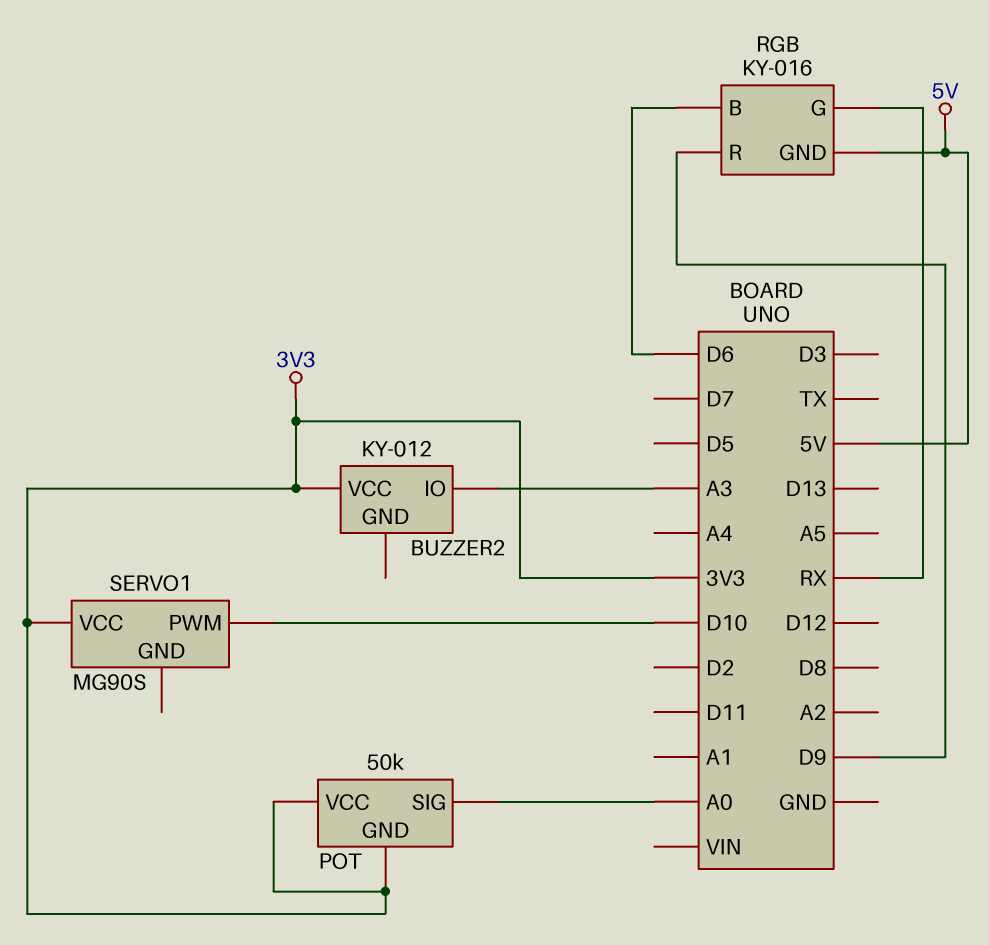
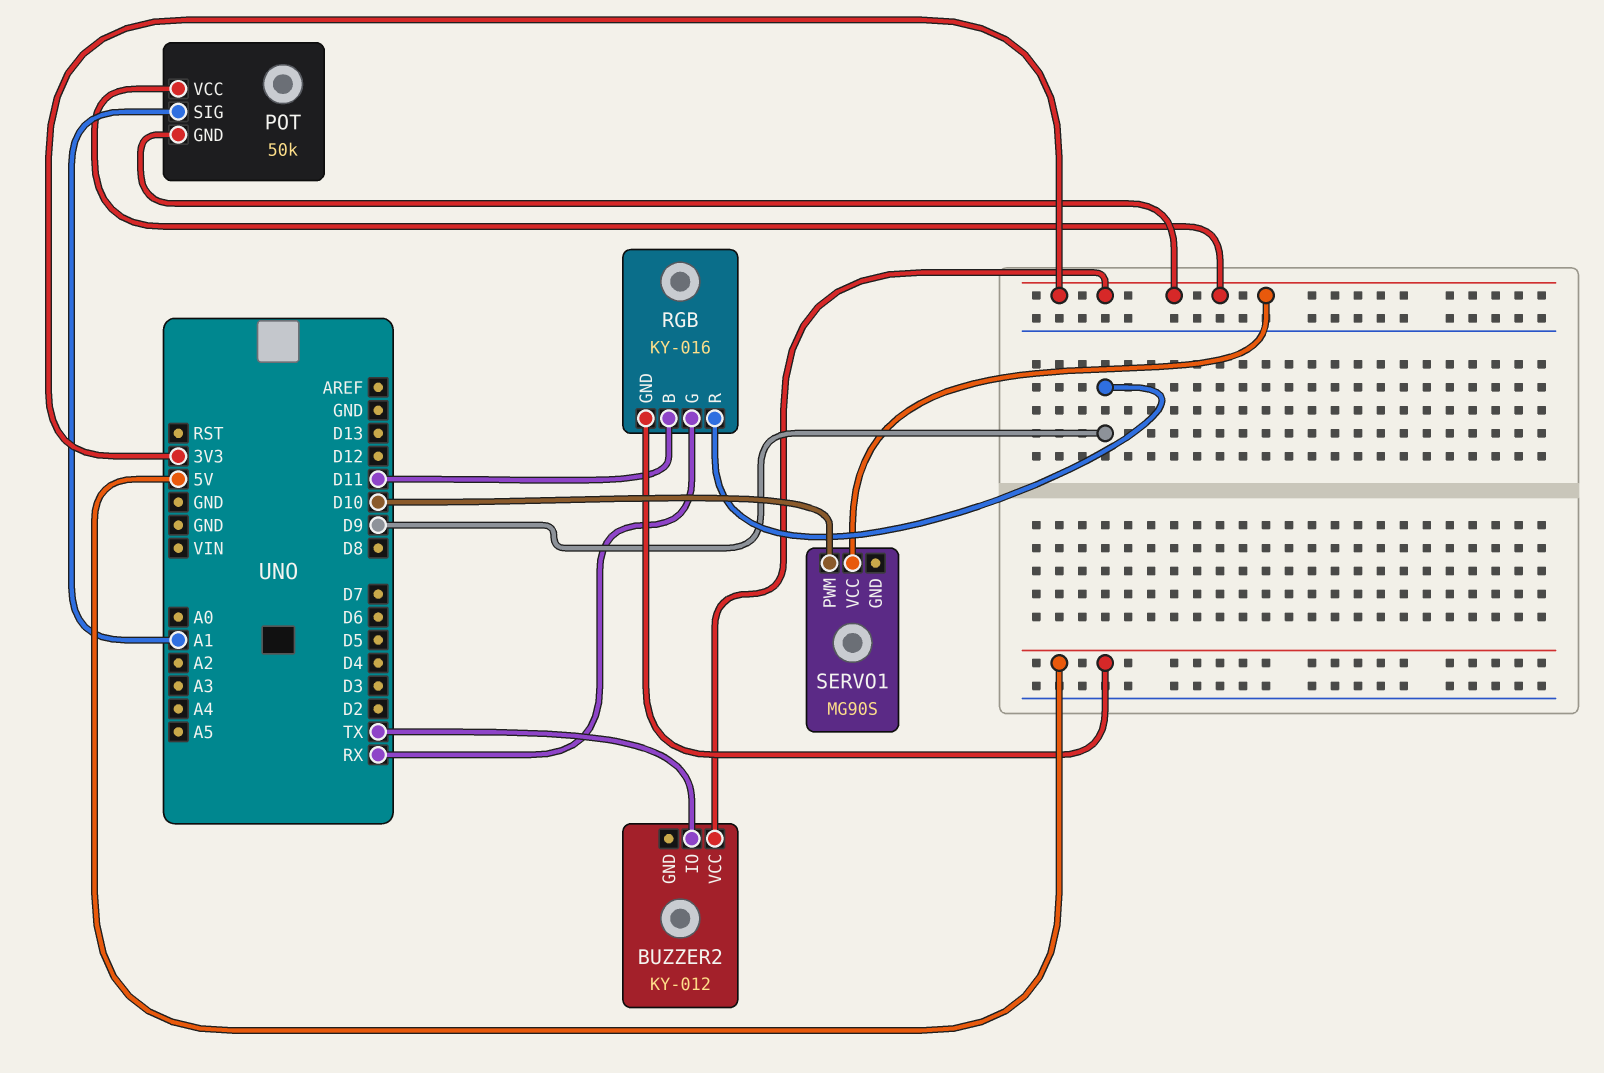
BUZZER2 pin IO: A3 -> TX
POT pin SIG: A0 -> A1
RGB pin B: D6 -> D11

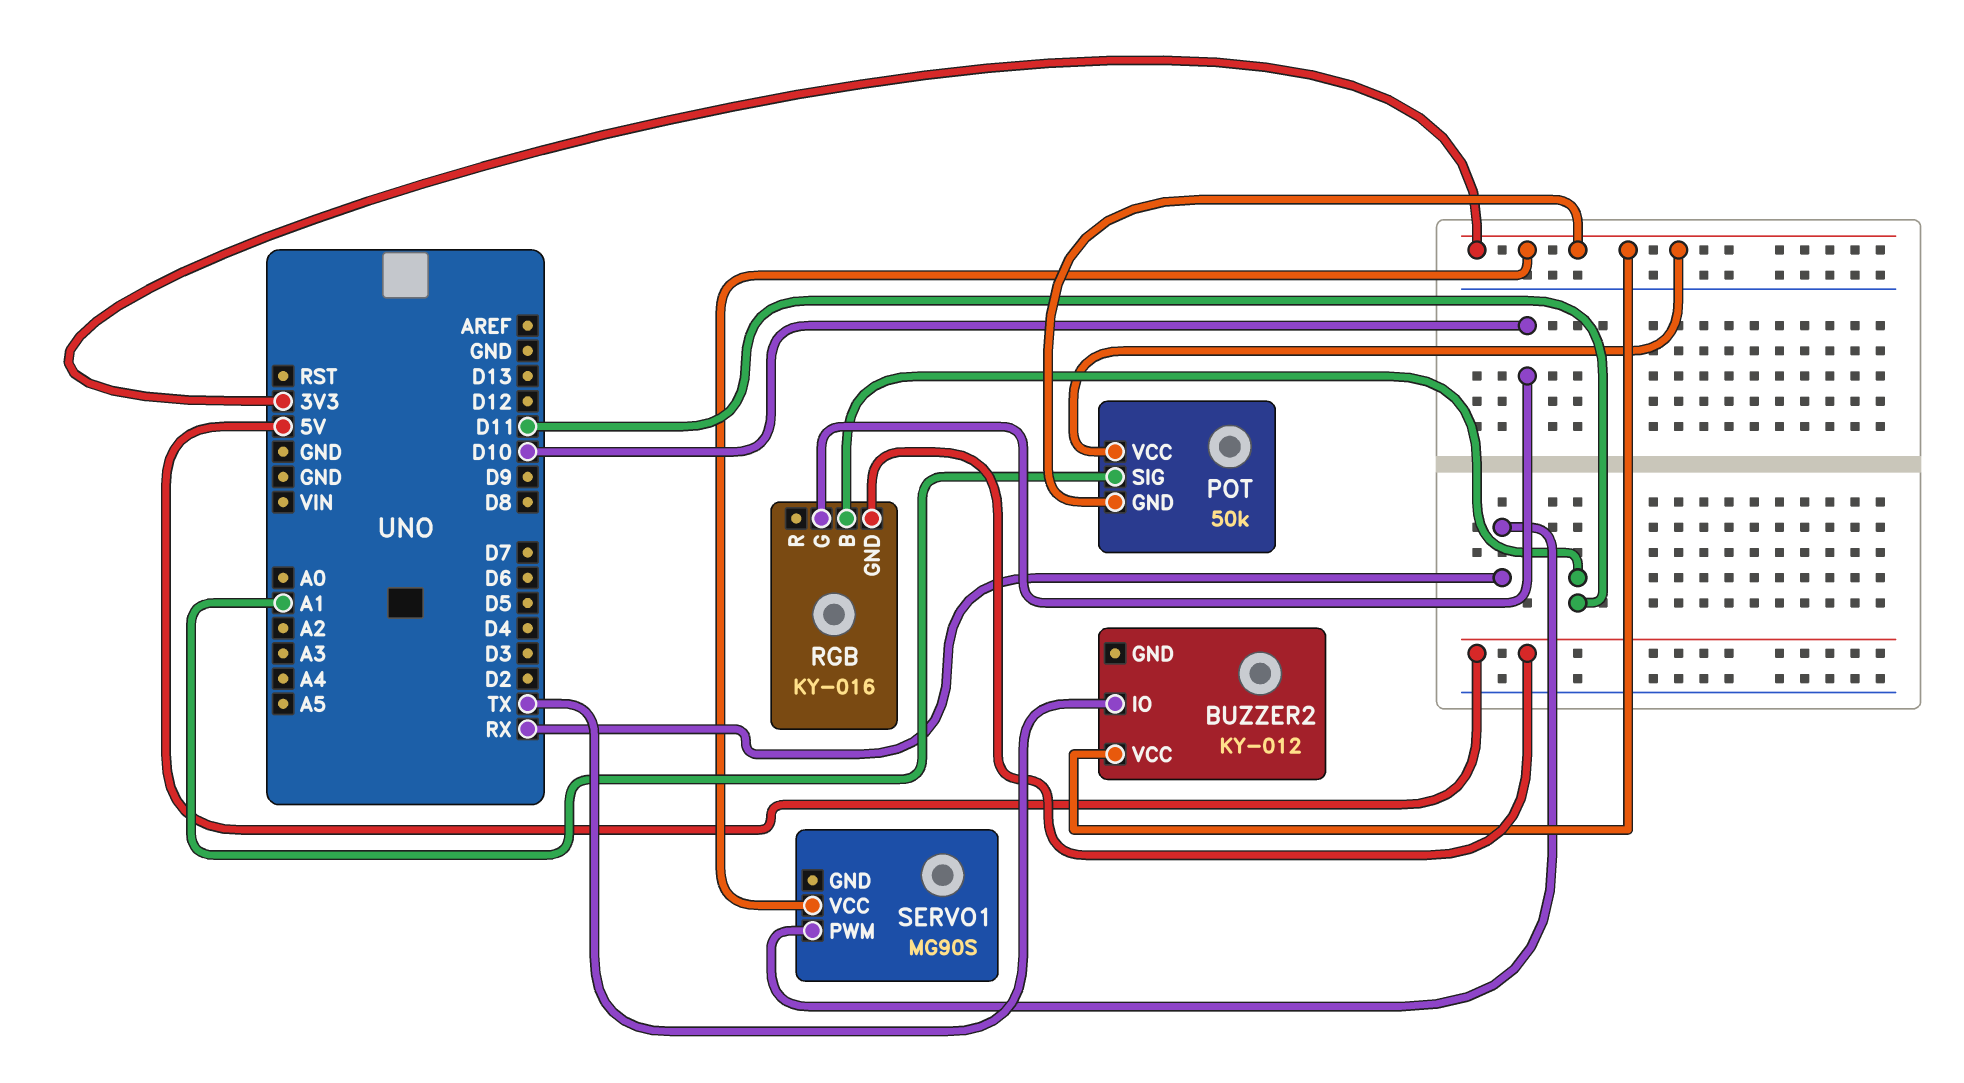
RGB pin G: RX -> D10
RGB pin R: D9 -> none
SERVO1 pin PWM: D10 -> RX

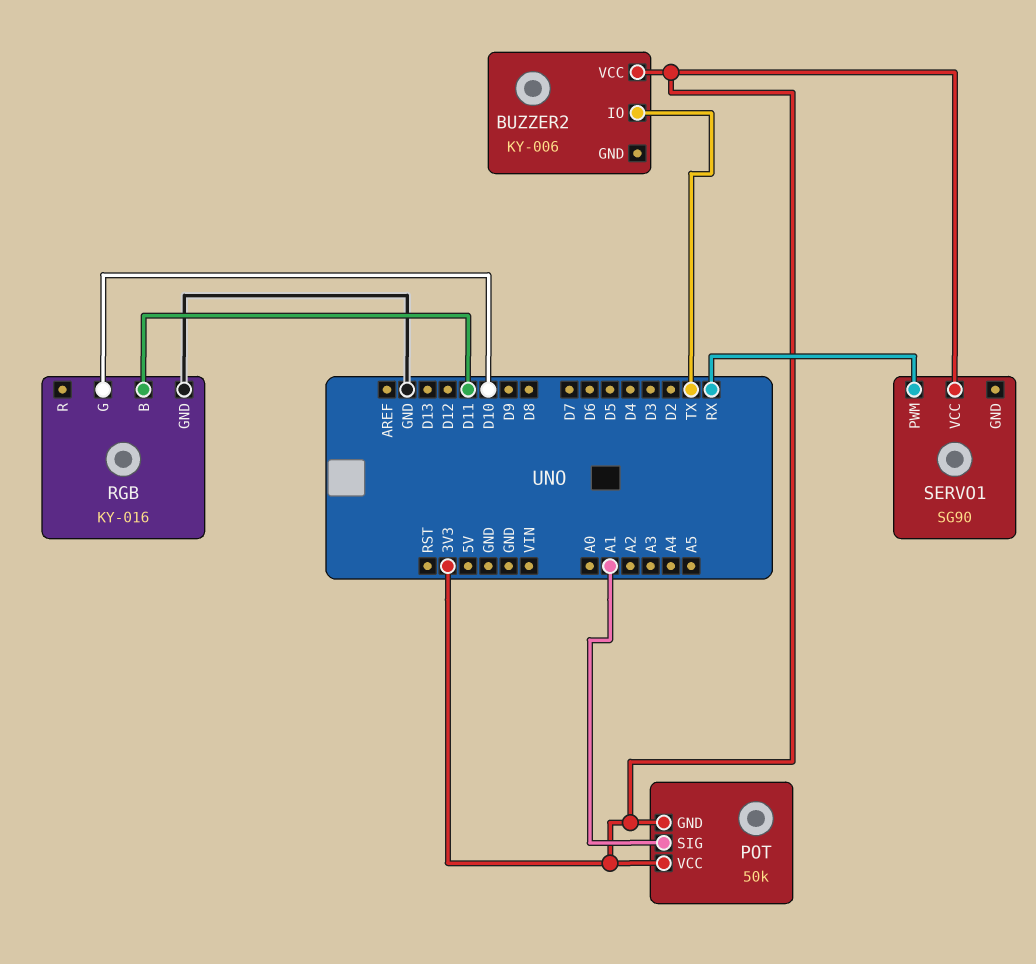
BUZZER2: KY-012 -> KY-006
RGB pin GND: 5V -> GND
SERVO1: MG90S -> SG90

